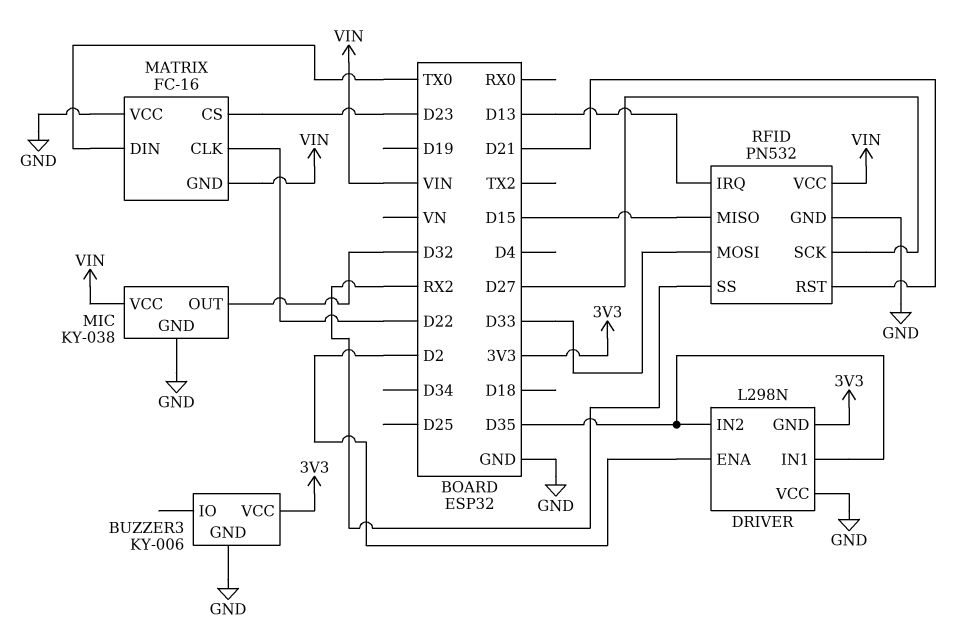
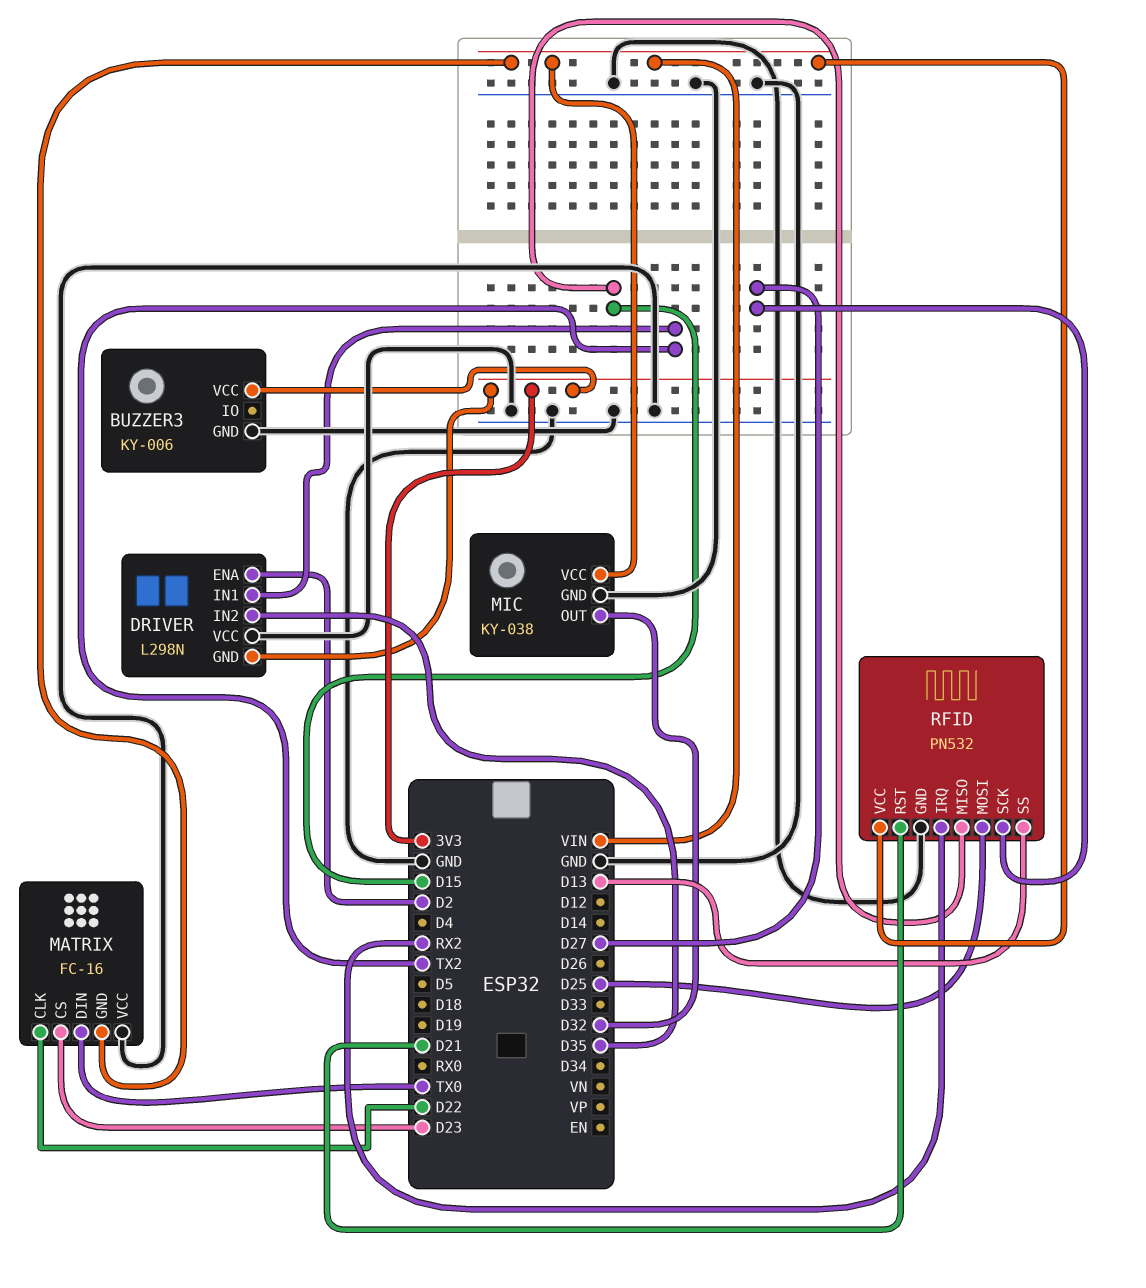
DRIVER pin IN1: D35 -> TX2
RFID pin IRQ: D13 -> RX2
RFID pin MOSI: D33 -> D25
RFID pin SS: RX2 -> D13

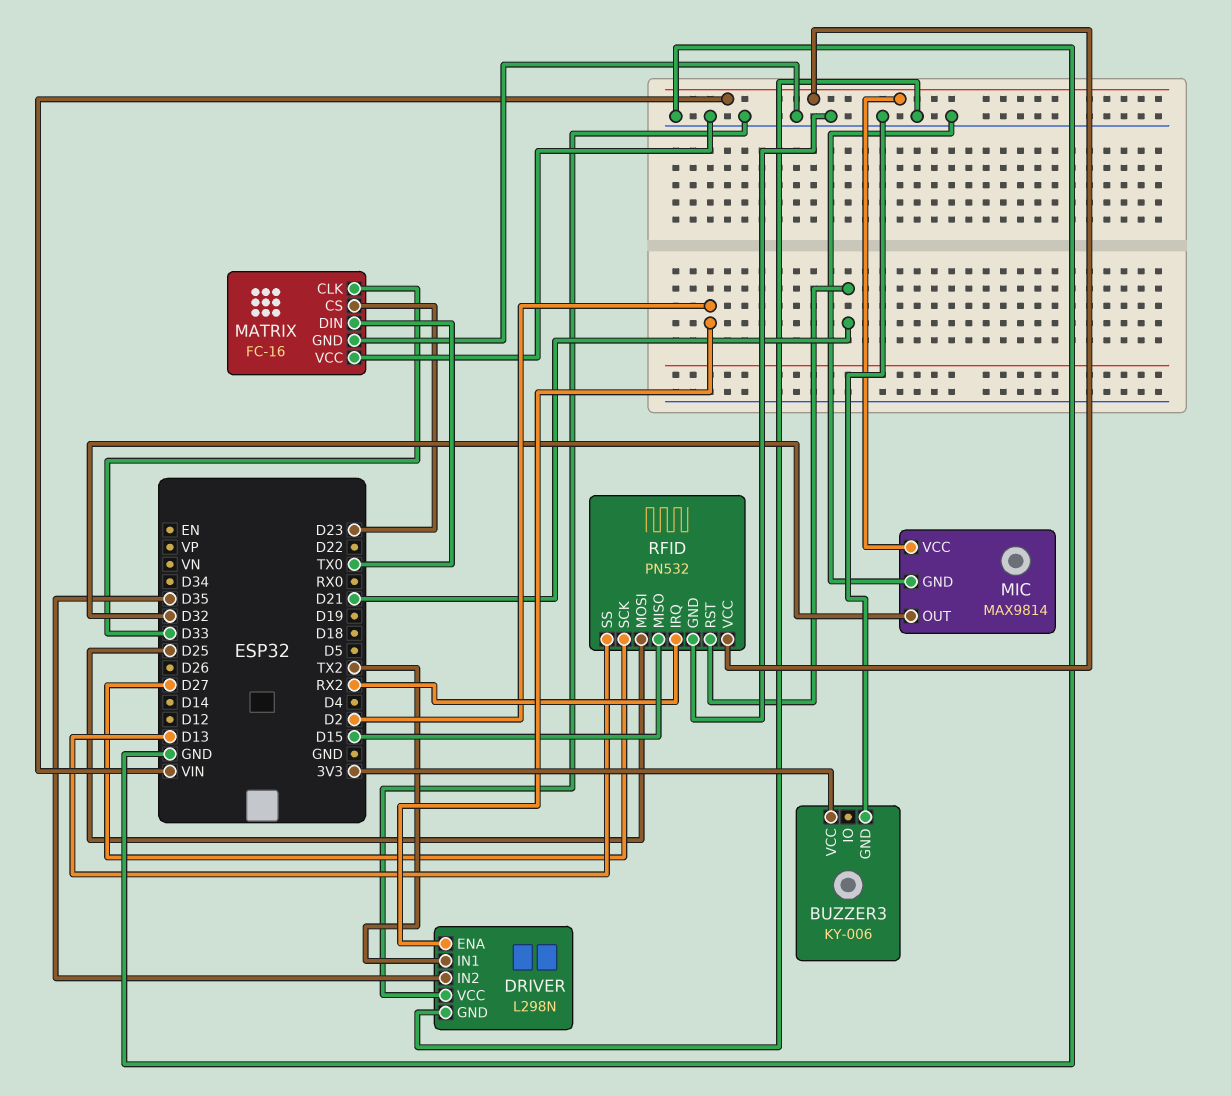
DRIVER pin GND: 3V3 -> GND
MATRIX pin CLK: D22 -> D33
MATRIX pin GND: VIN -> GND
MIC: KY-038 -> MAX9814

